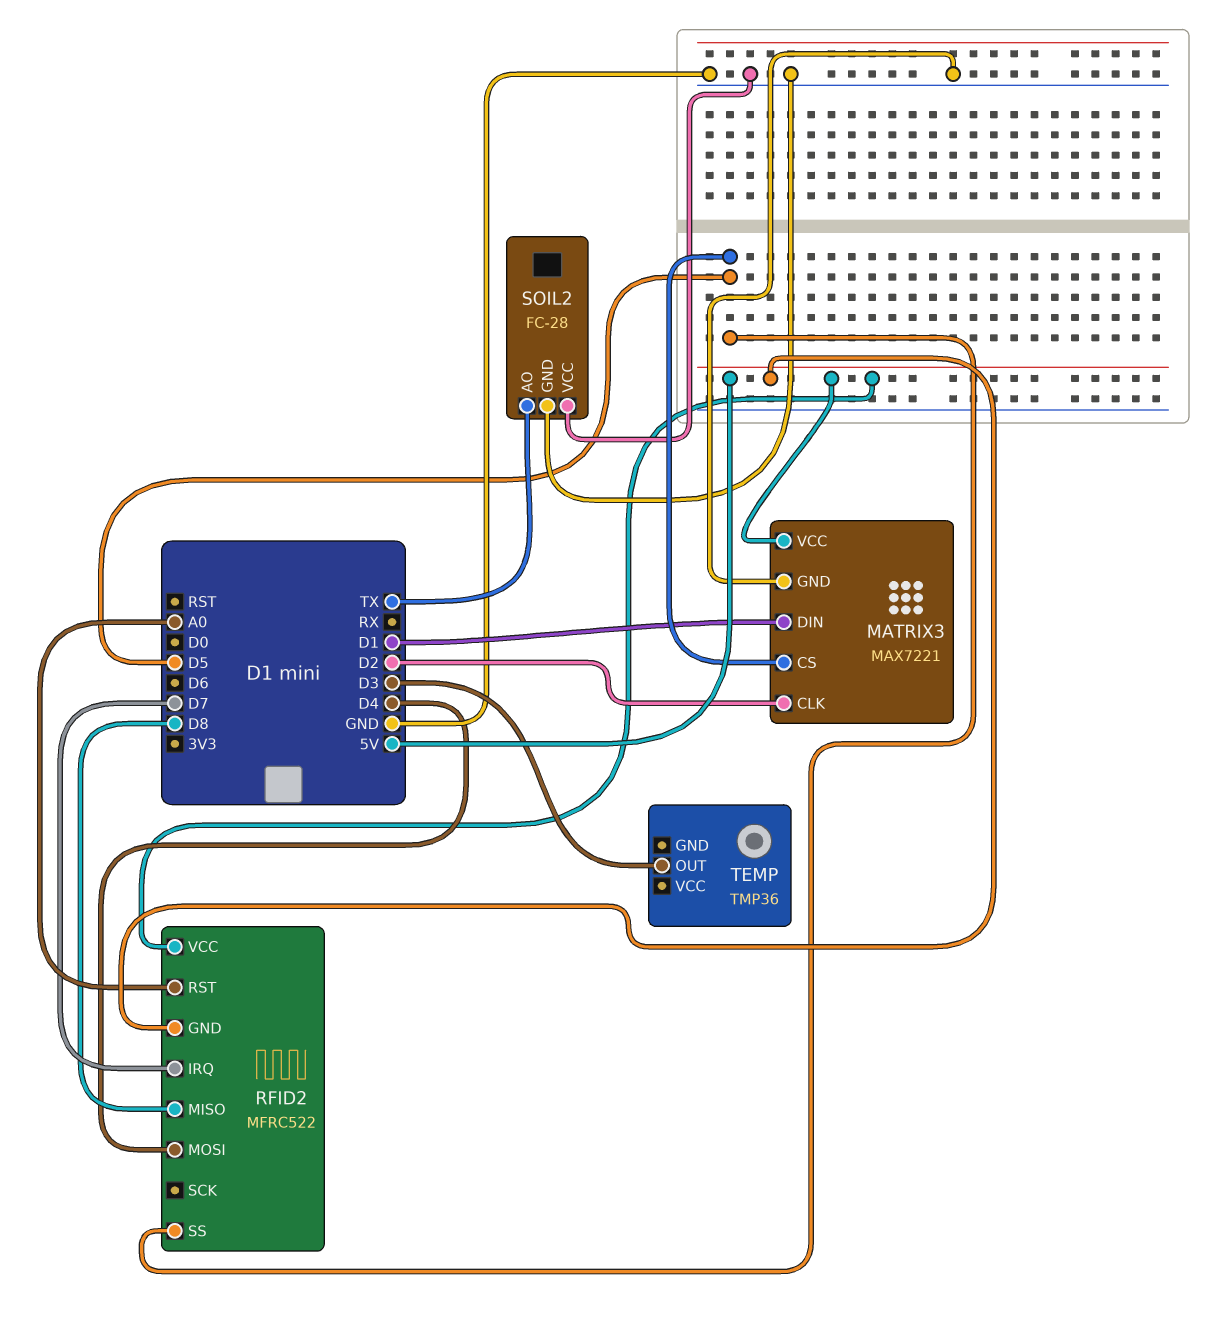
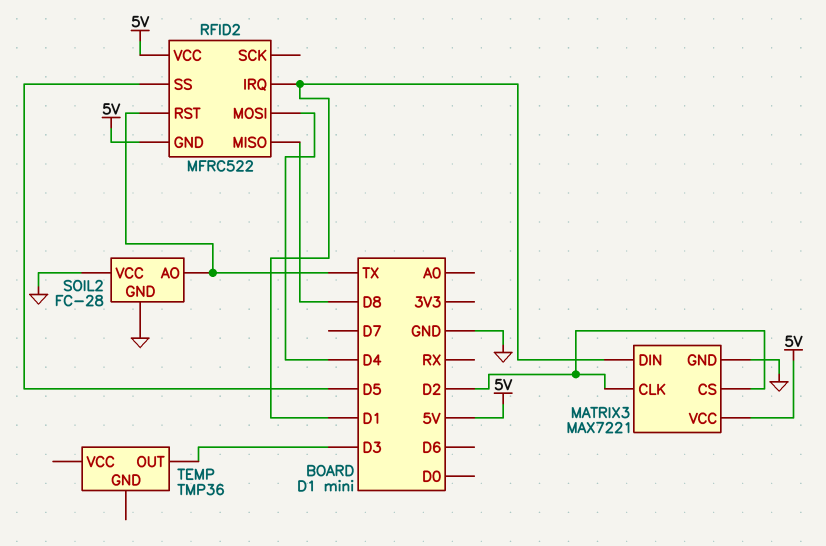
MATRIX3 pin CS: D5 -> D2
RFID2 pin IRQ: D7 -> D1
RFID2 pin RST: A0 -> TX

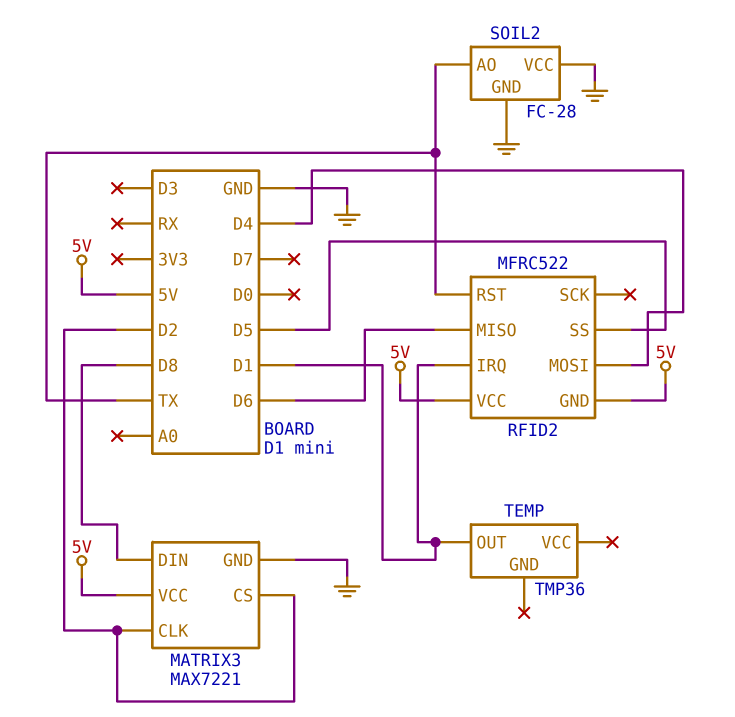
MATRIX3 pin DIN: D1 -> D8
RFID2 pin MISO: D8 -> D6
TEMP pin OUT: D3 -> D1

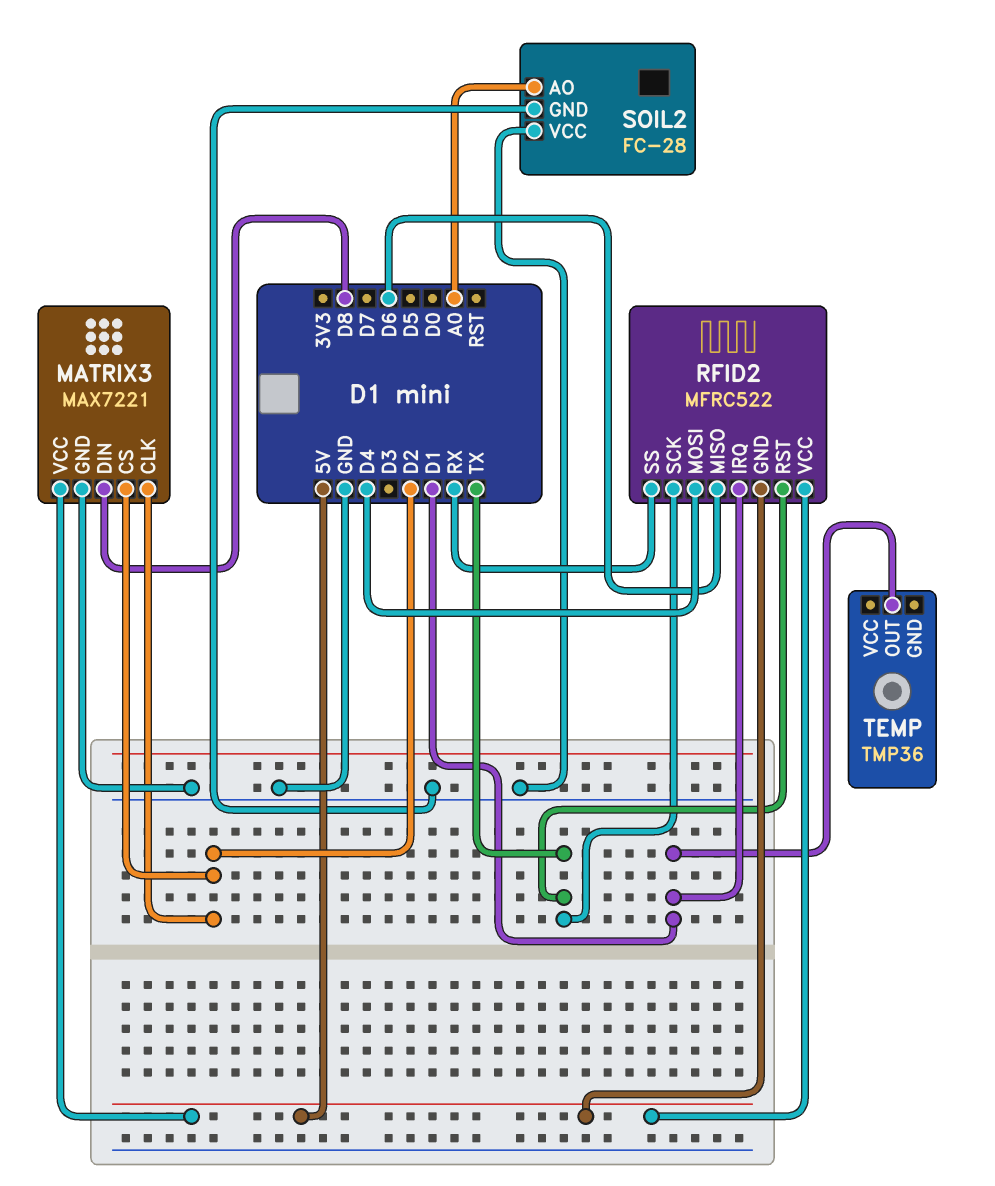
RFID2 pin SCK: none -> TX
RFID2 pin SS: D5 -> RX
SOIL2 pin AO: TX -> A0

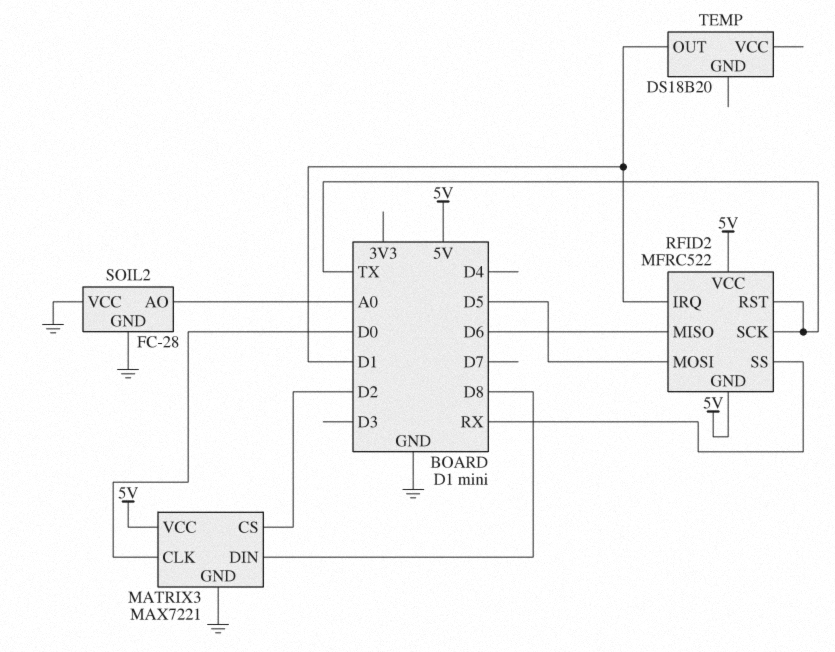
MATRIX3 pin CLK: D2 -> D0
RFID2 pin MOSI: D4 -> D5
TEMP: TMP36 -> DS18B20

